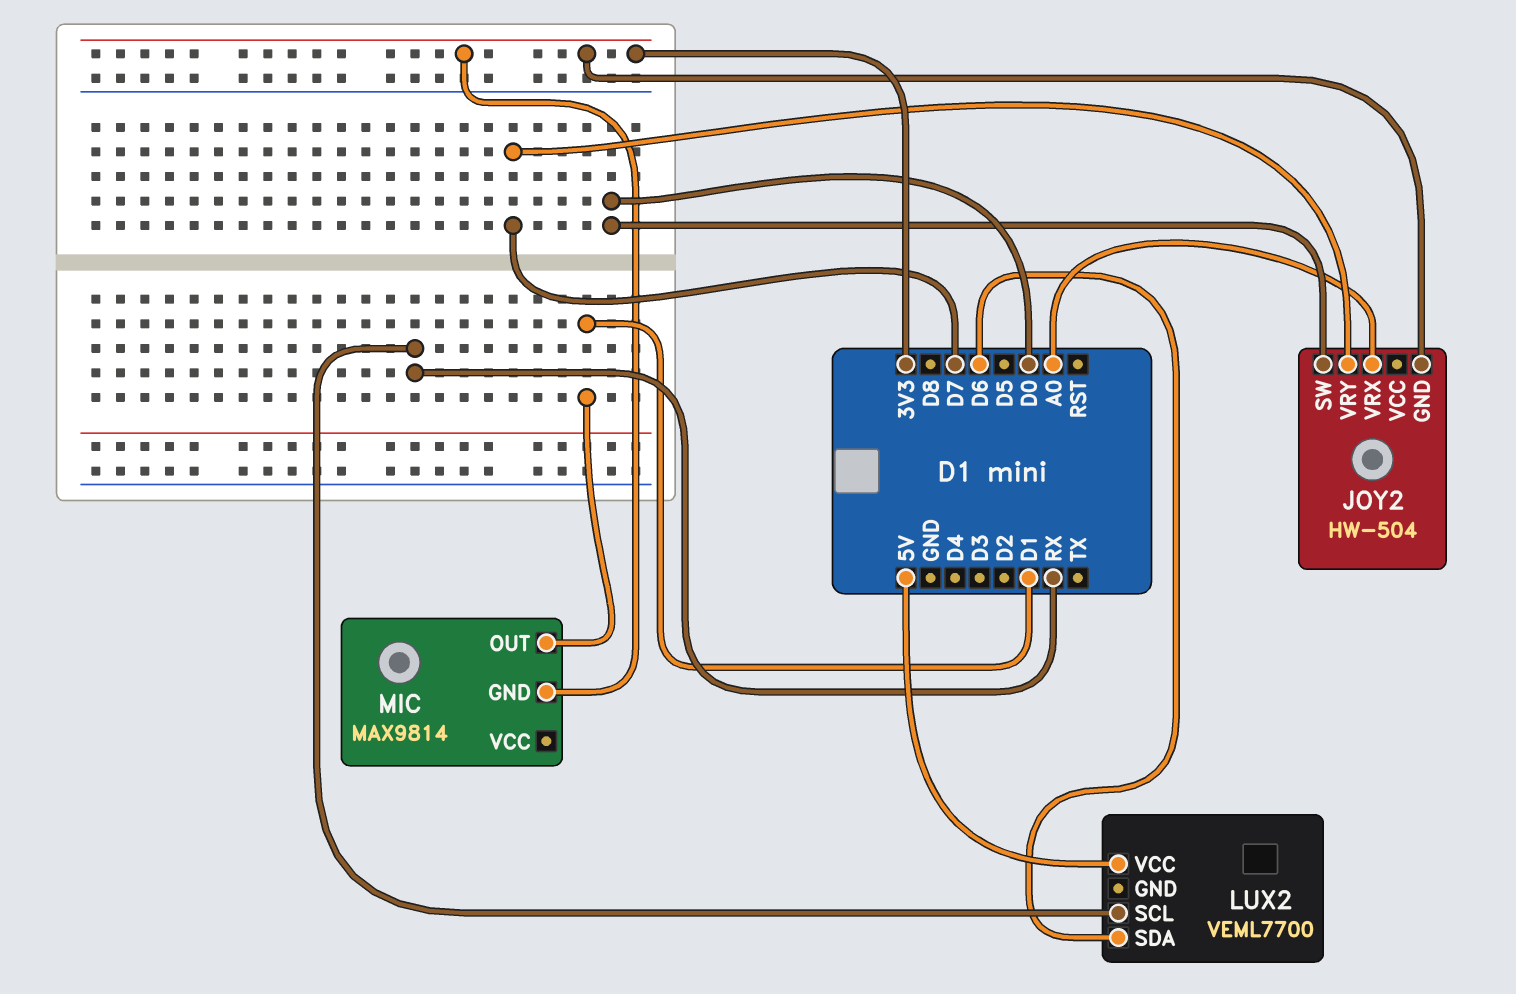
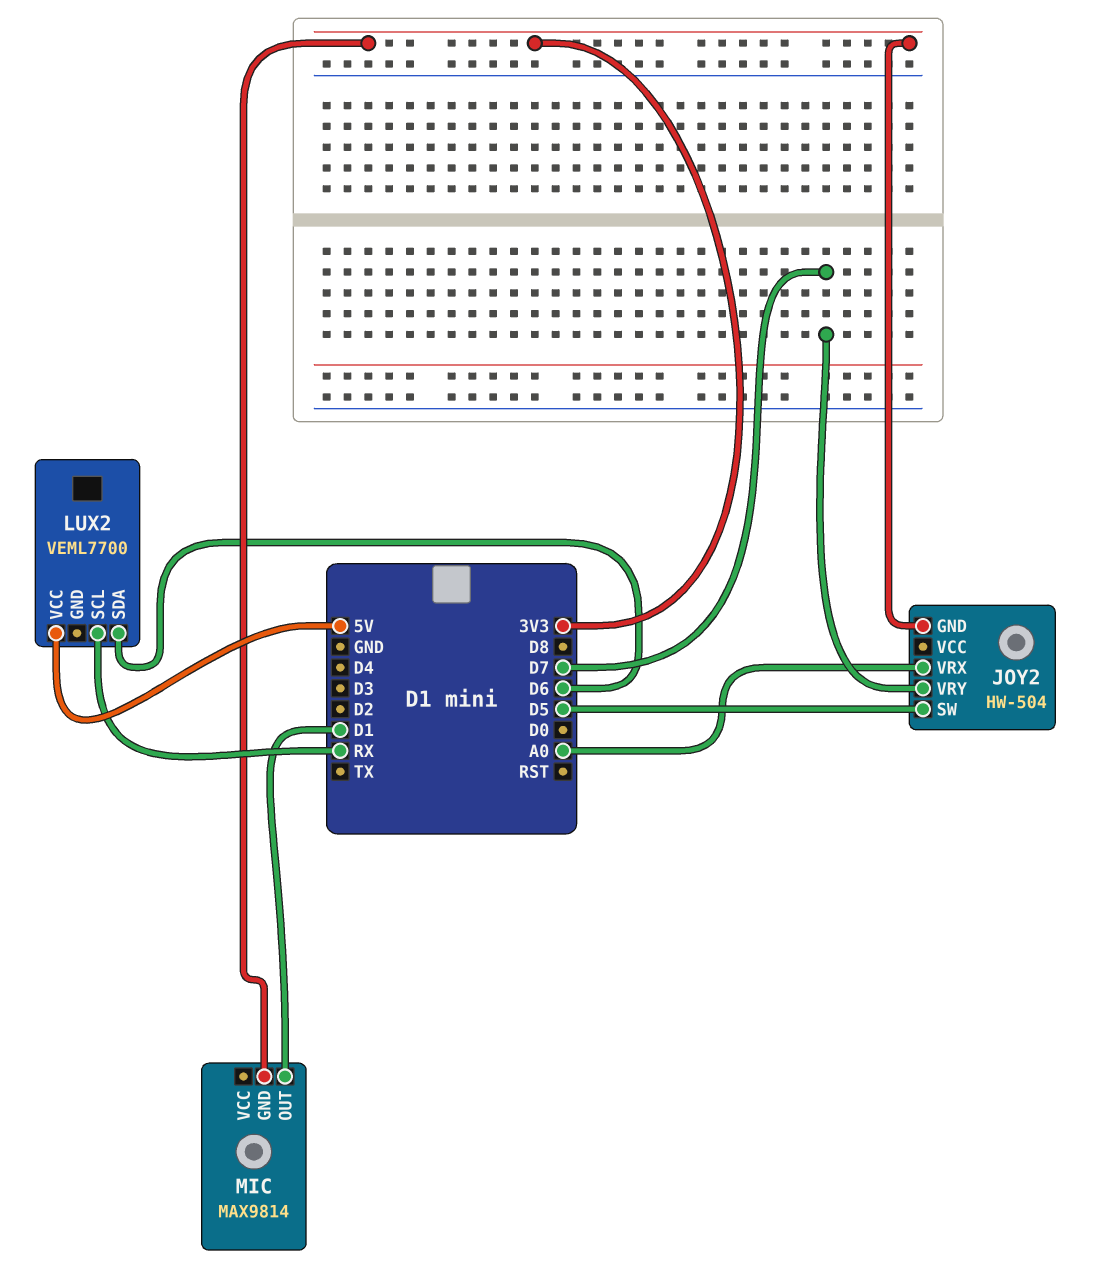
JOY2 pin SW: D0 -> D5

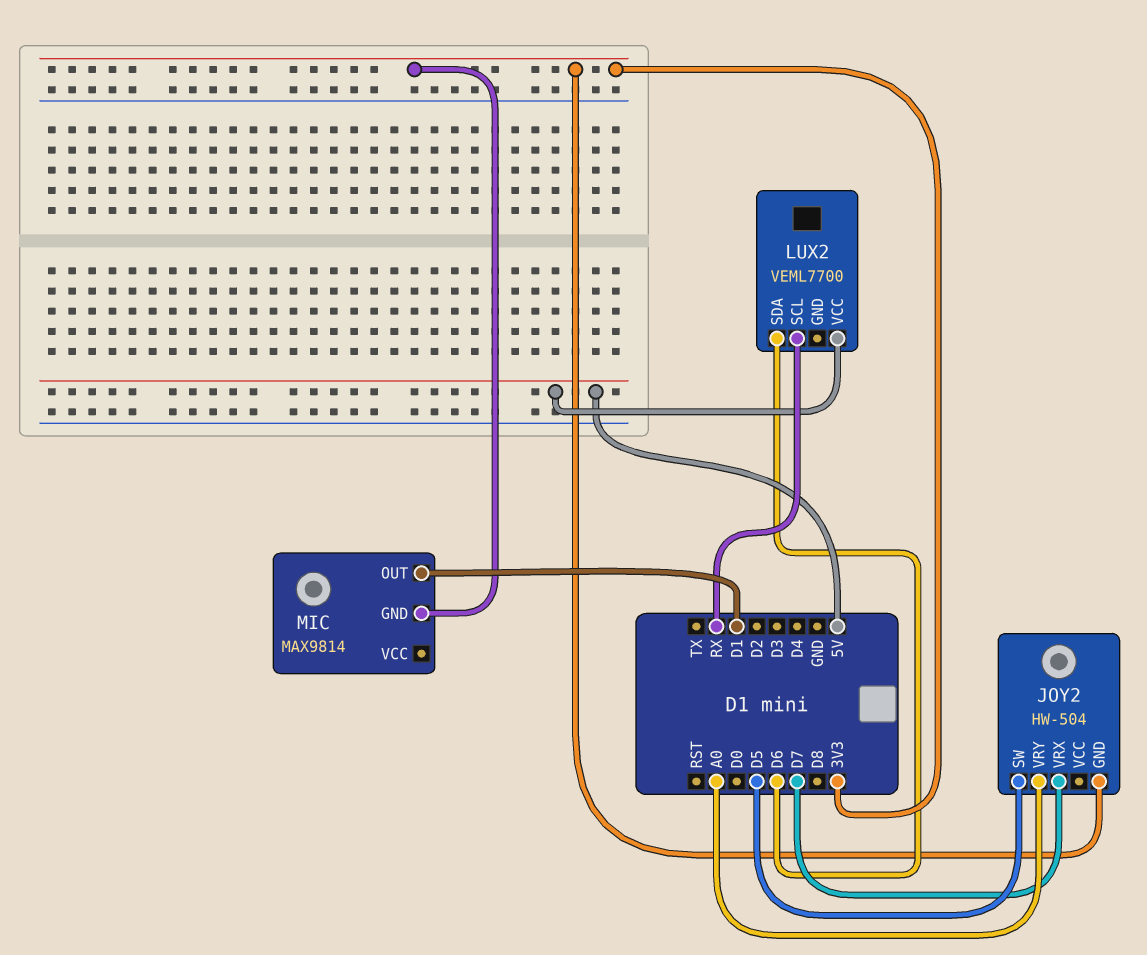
JOY2 pin VRX: A0 -> D7
JOY2 pin VRY: D7 -> A0

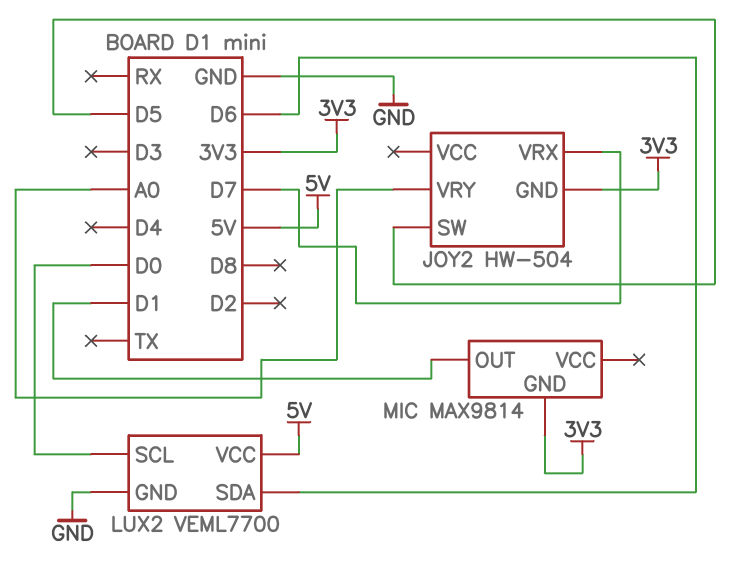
LUX2 pin GND: none -> GND
LUX2 pin SCL: RX -> D0

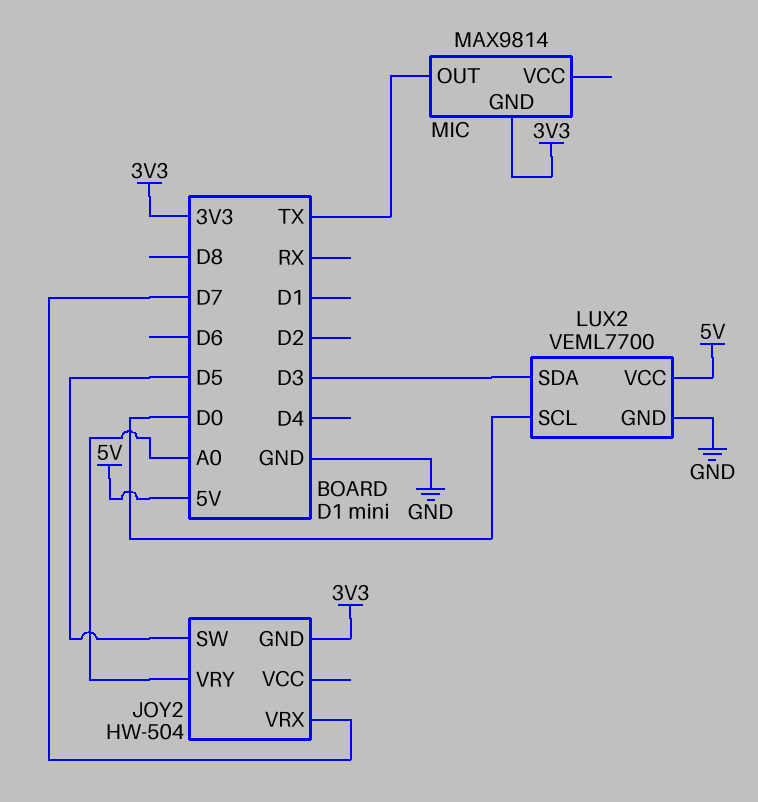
LUX2 pin SDA: D6 -> D3
MIC pin OUT: D1 -> TX

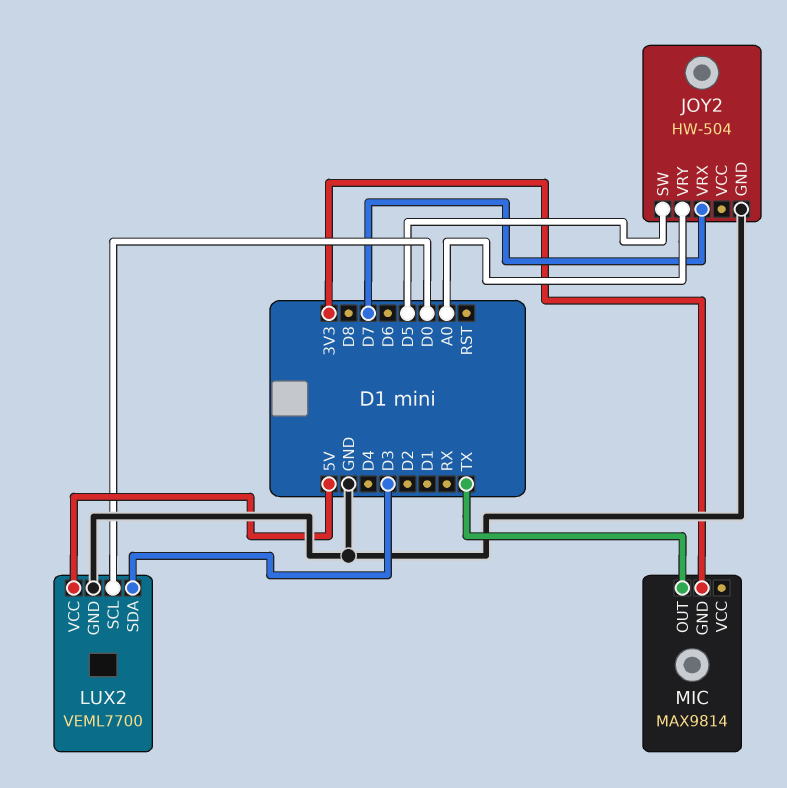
JOY2 pin GND: 3V3 -> GND

